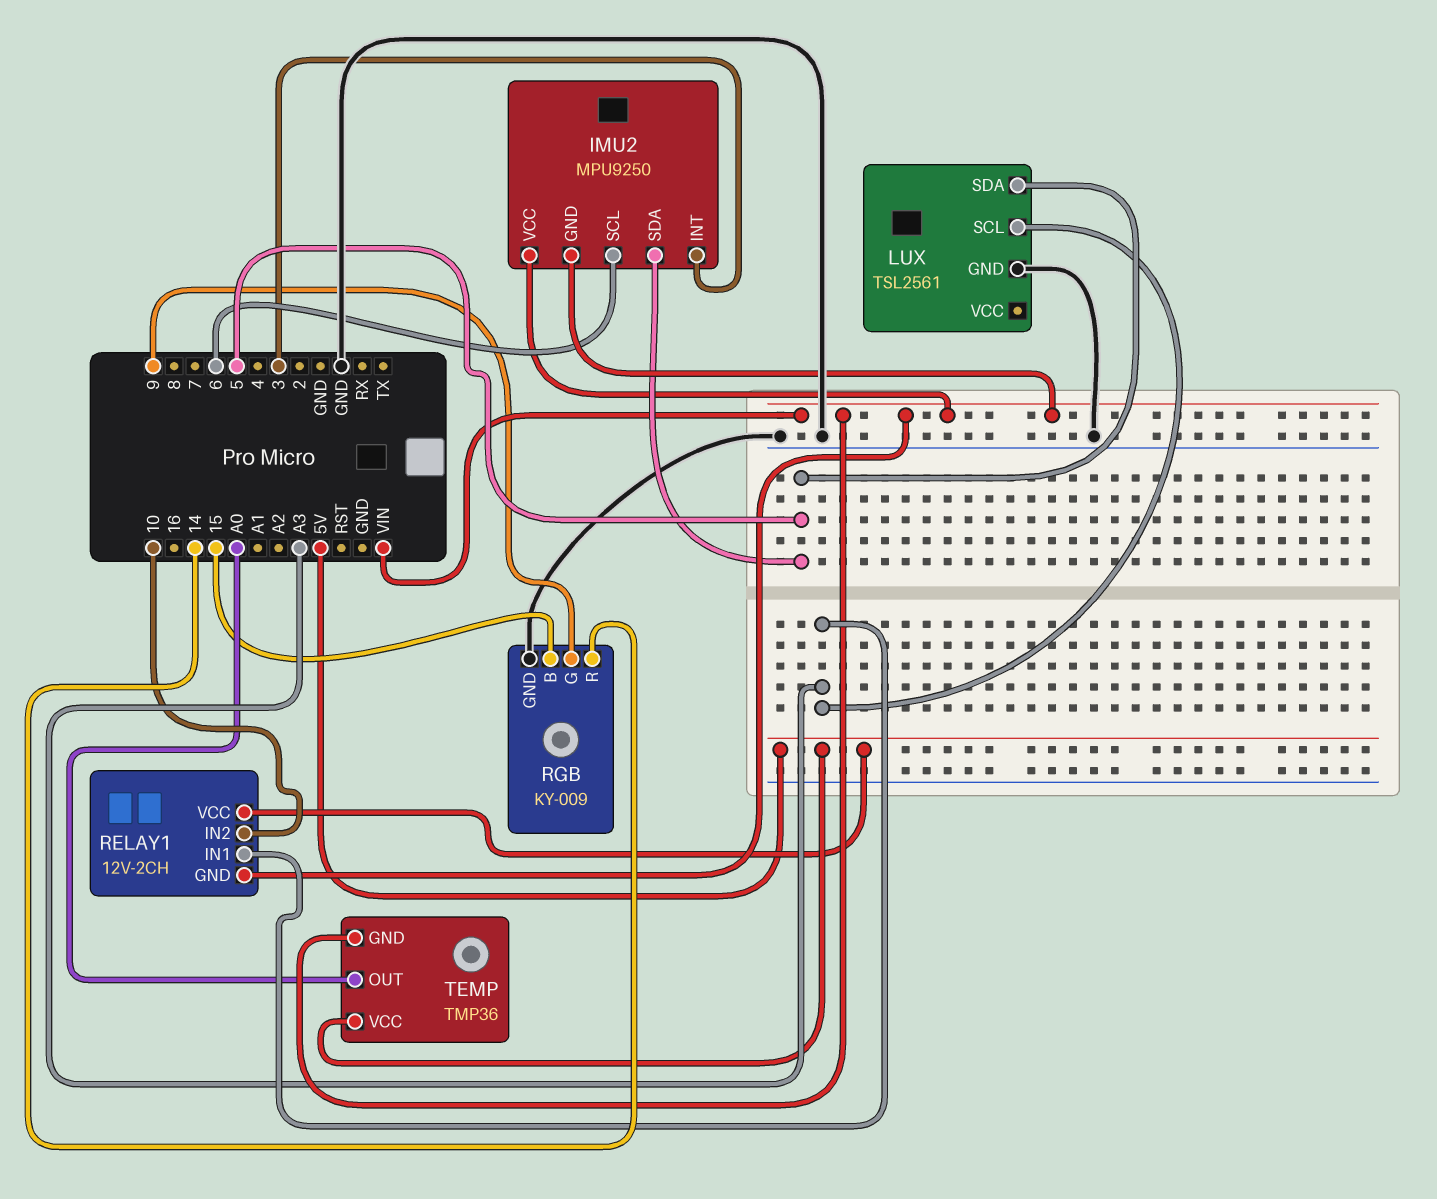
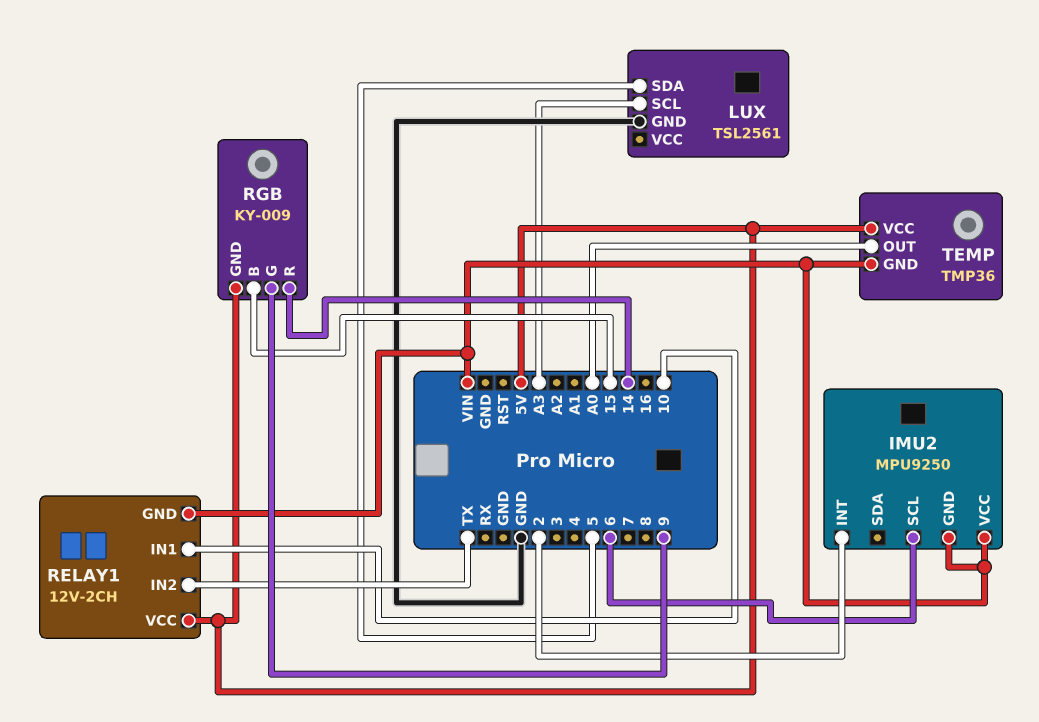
IMU2 pin INT: 3 -> 2
IMU2 pin SDA: 5 -> none
RELAY1 pin IN1: A3 -> 10
RELAY1 pin IN2: 10 -> TX
RGB pin GND: GND -> 5V

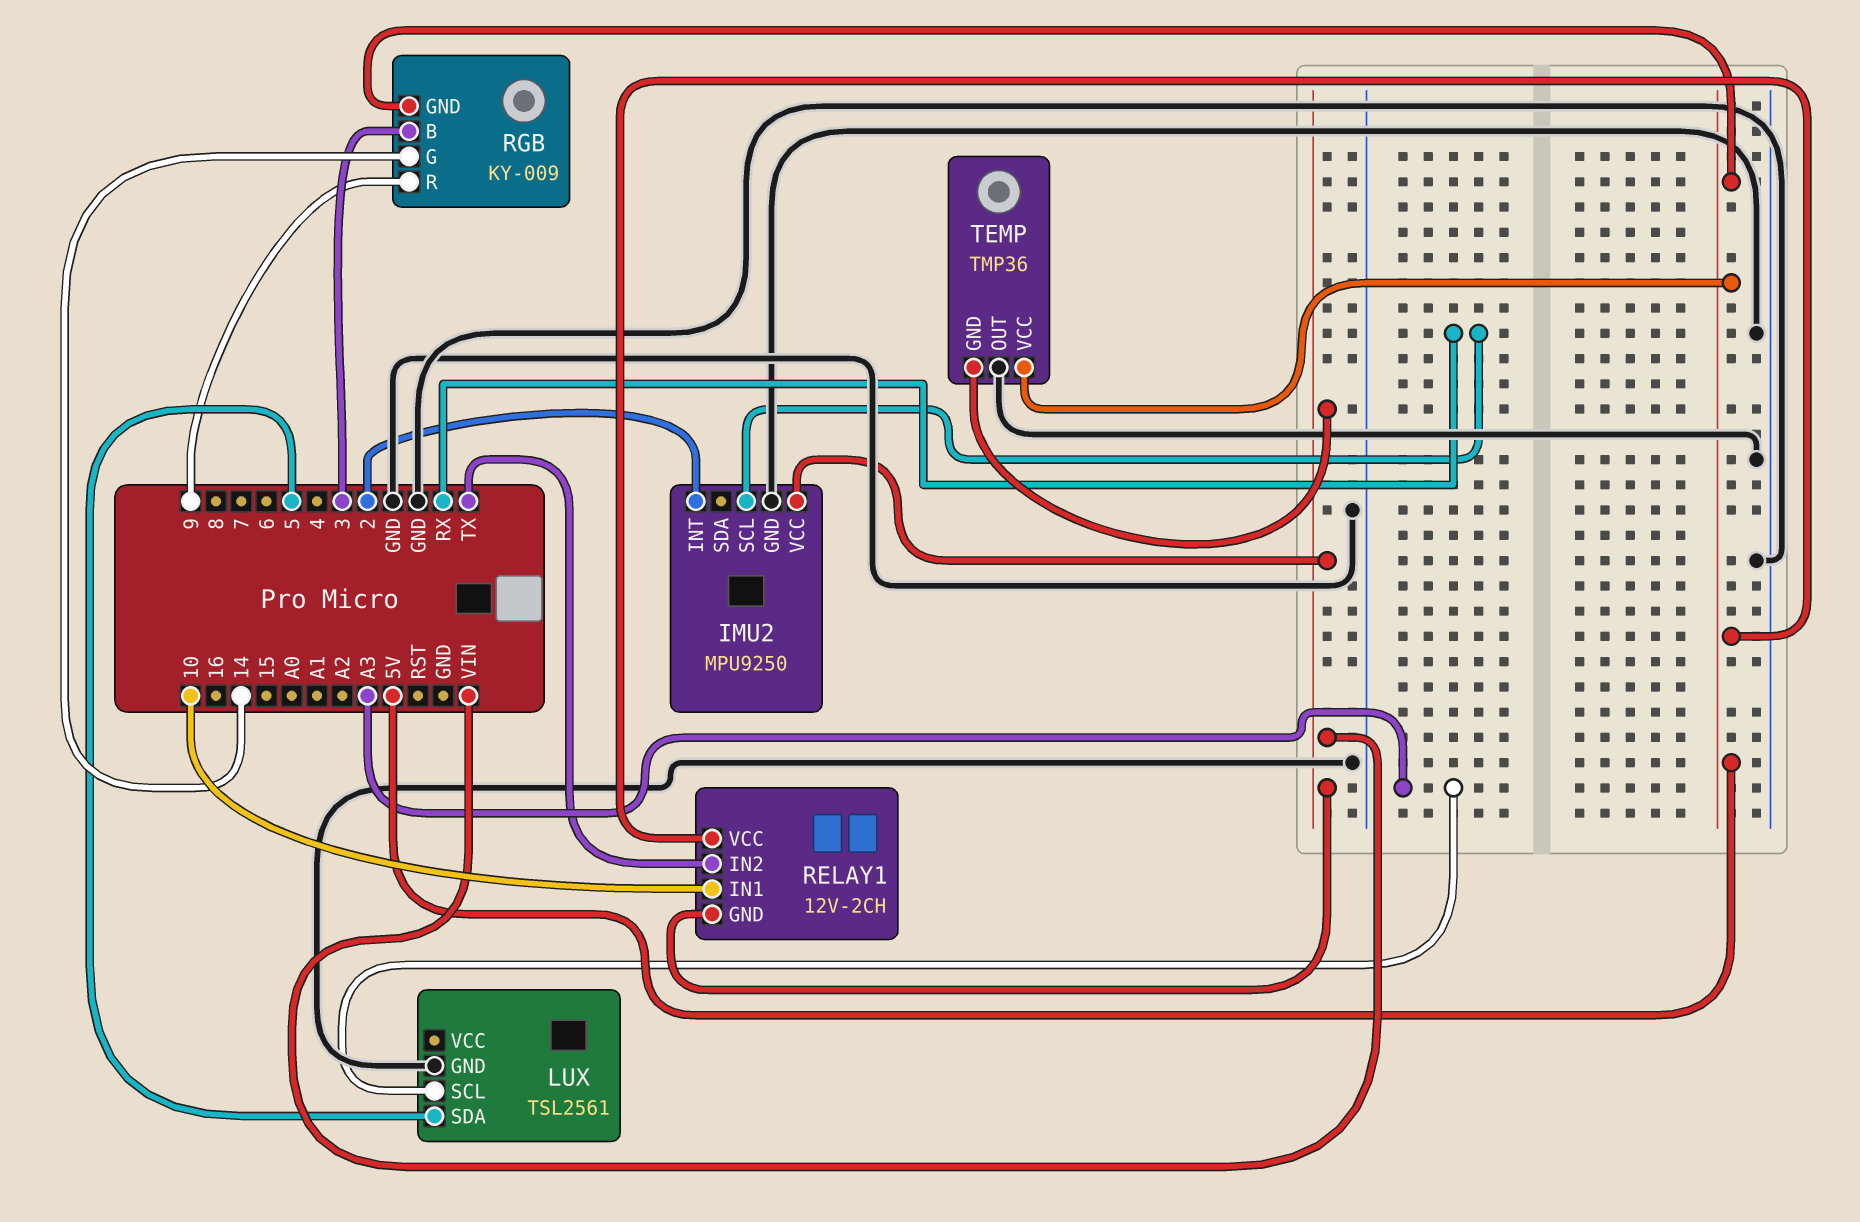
IMU2 pin GND: VIN -> GND
IMU2 pin SCL: 6 -> RX
RGB pin B: 15 -> 3
RGB pin G: 9 -> 14
RGB pin R: 14 -> 9
TEMP pin OUT: A0 -> GND

